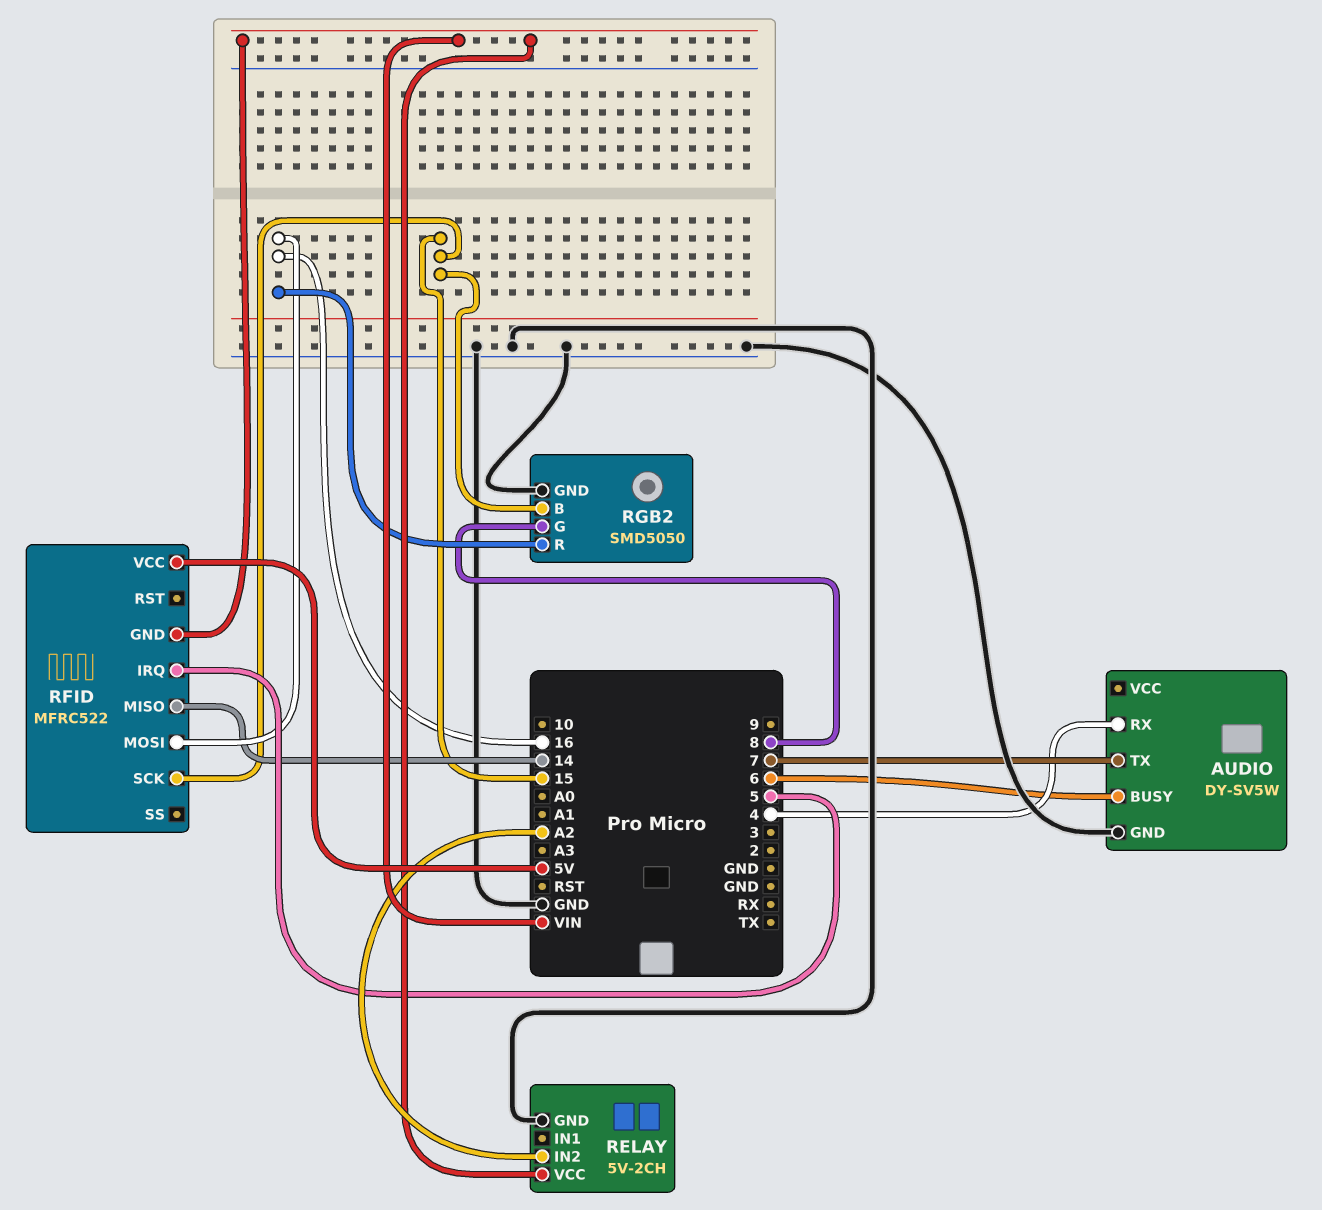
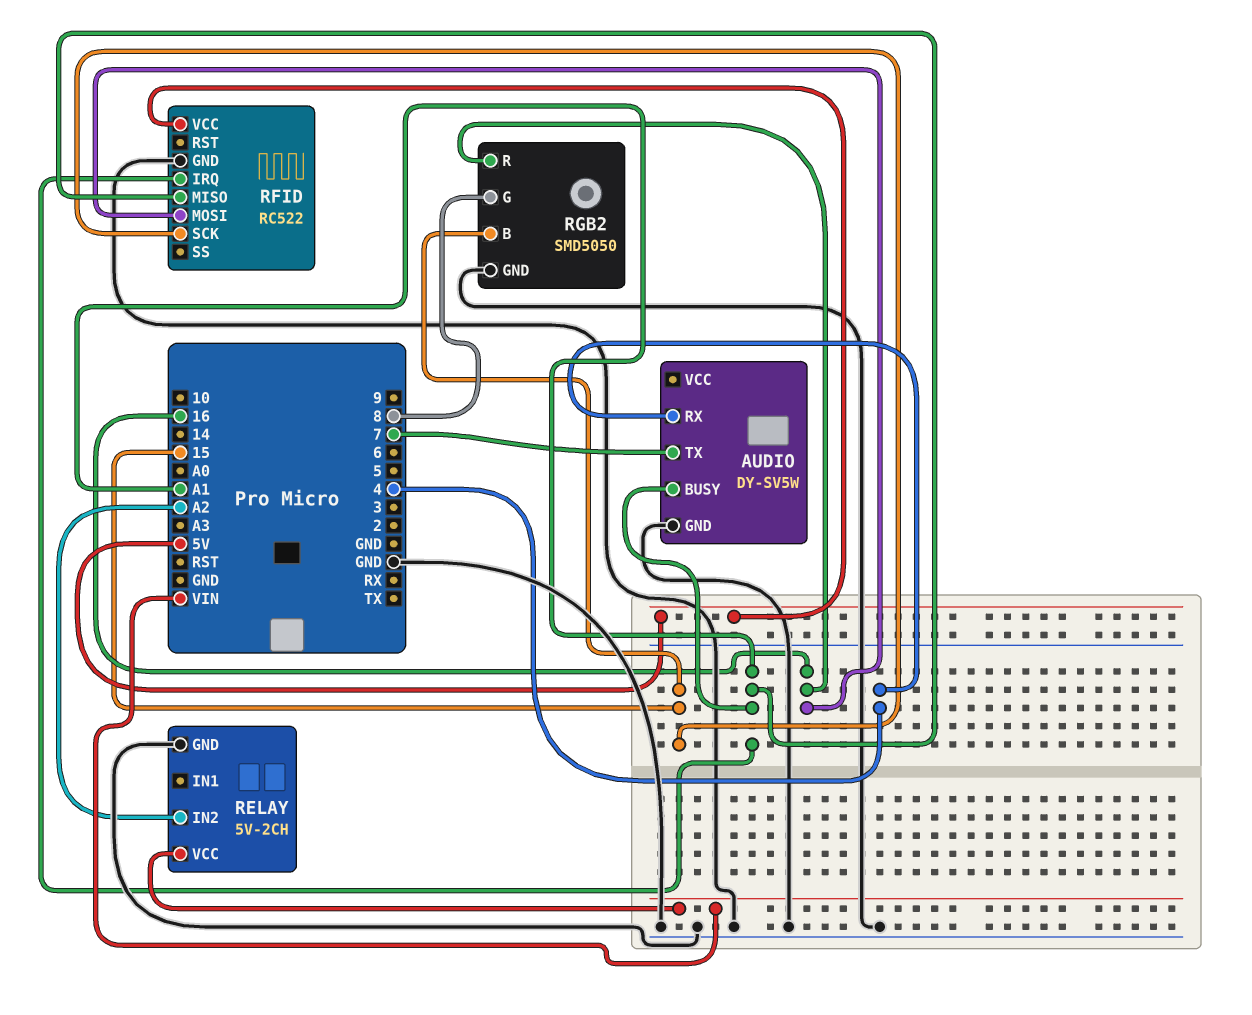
AUDIO pin BUSY: 6 -> A1
RFID: MFRC522 -> RC522
RFID pin GND: VIN -> GND
RFID pin IRQ: 5 -> A1
RFID pin MISO: 14 -> A1

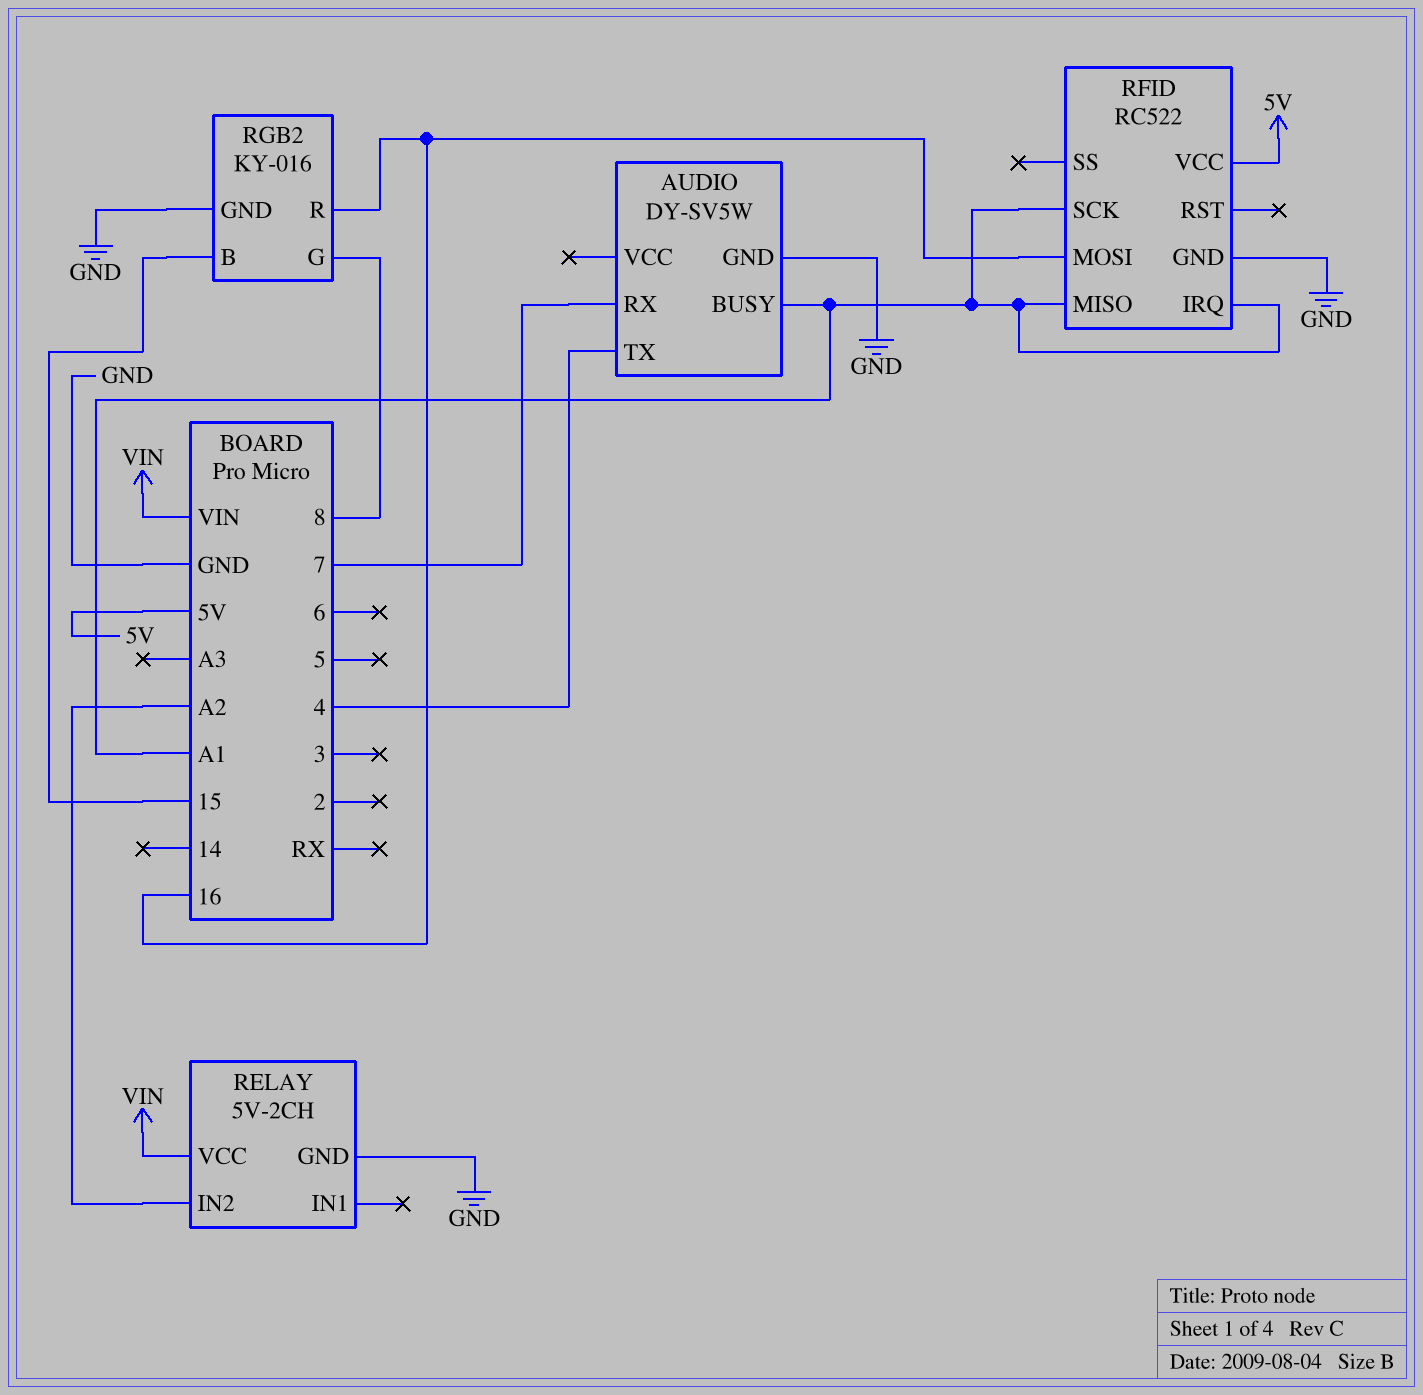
AUDIO pin RX: 4 -> 7
AUDIO pin TX: 7 -> 4
RFID pin SCK: 15 -> A1
RGB2: SMD5050 -> KY-016

